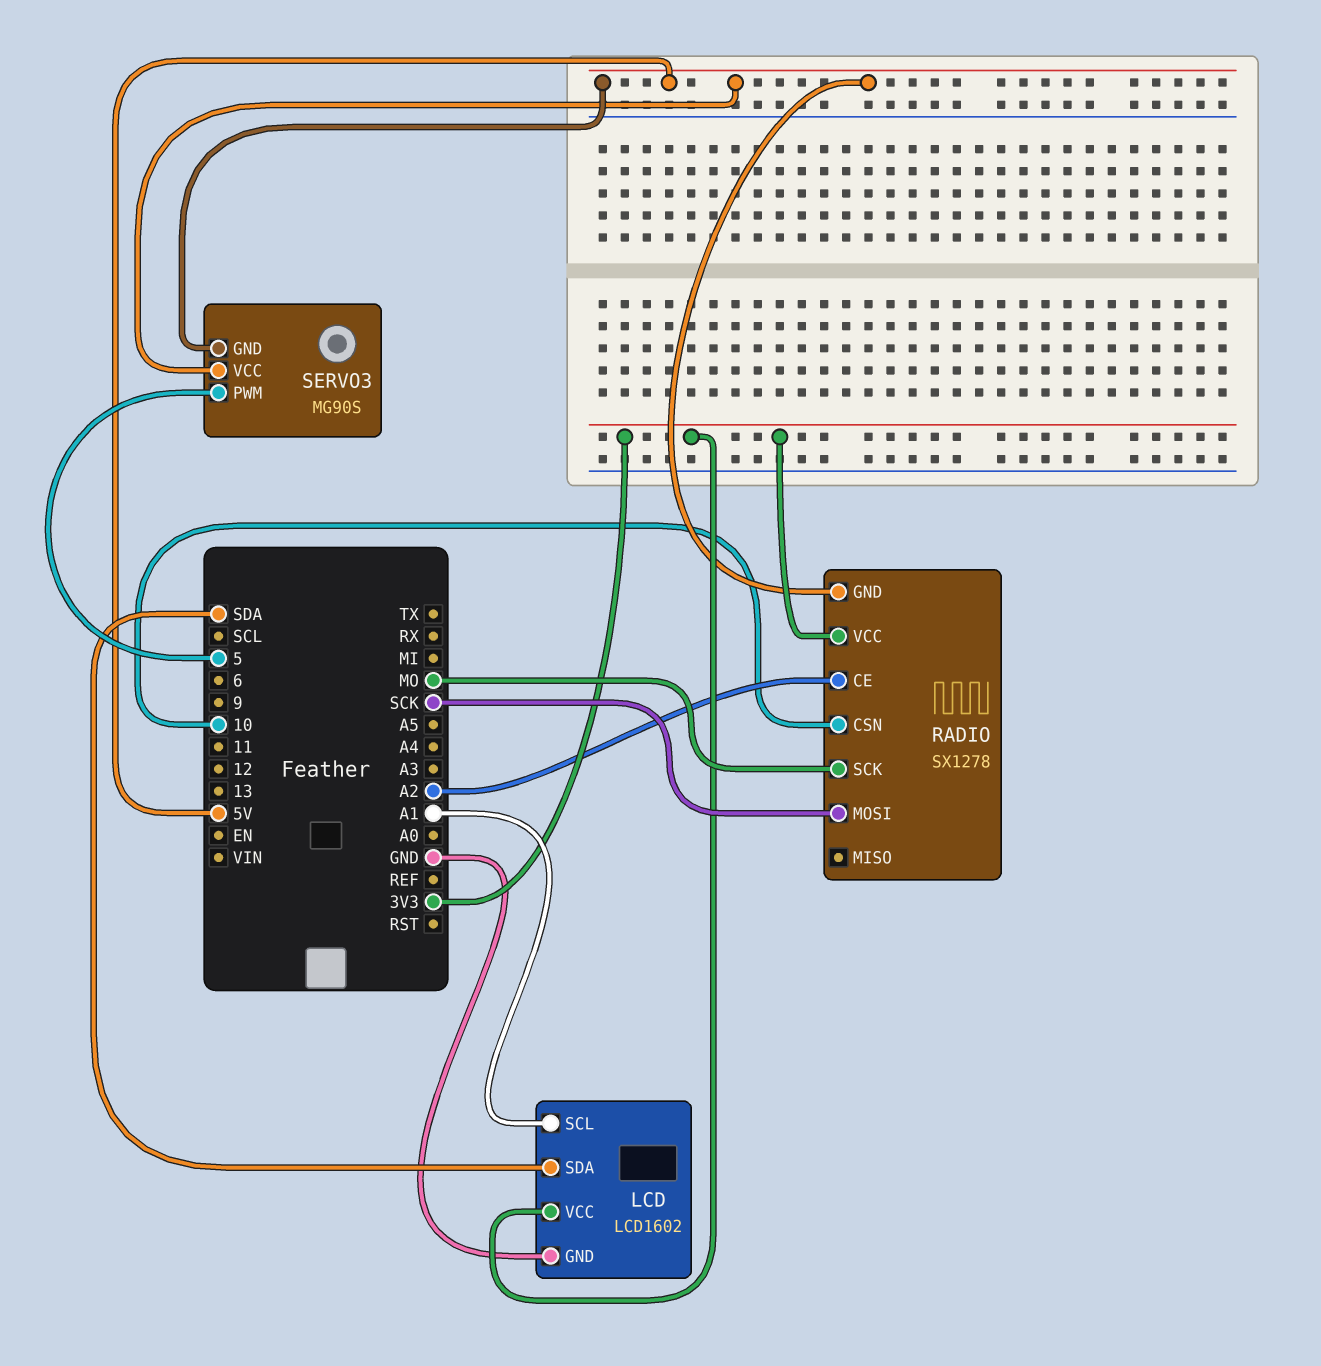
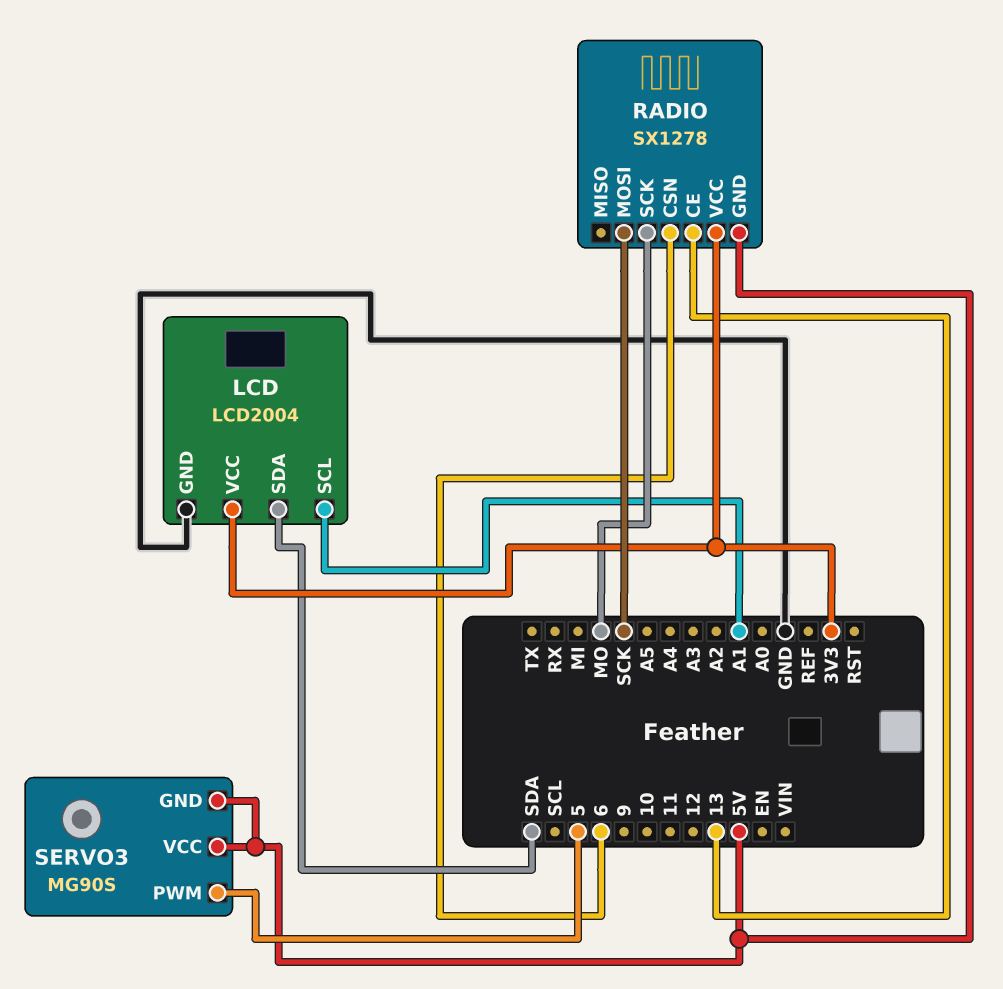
LCD: LCD1602 -> LCD2004
RADIO pin CE: A2 -> 13
RADIO pin CSN: 10 -> 6

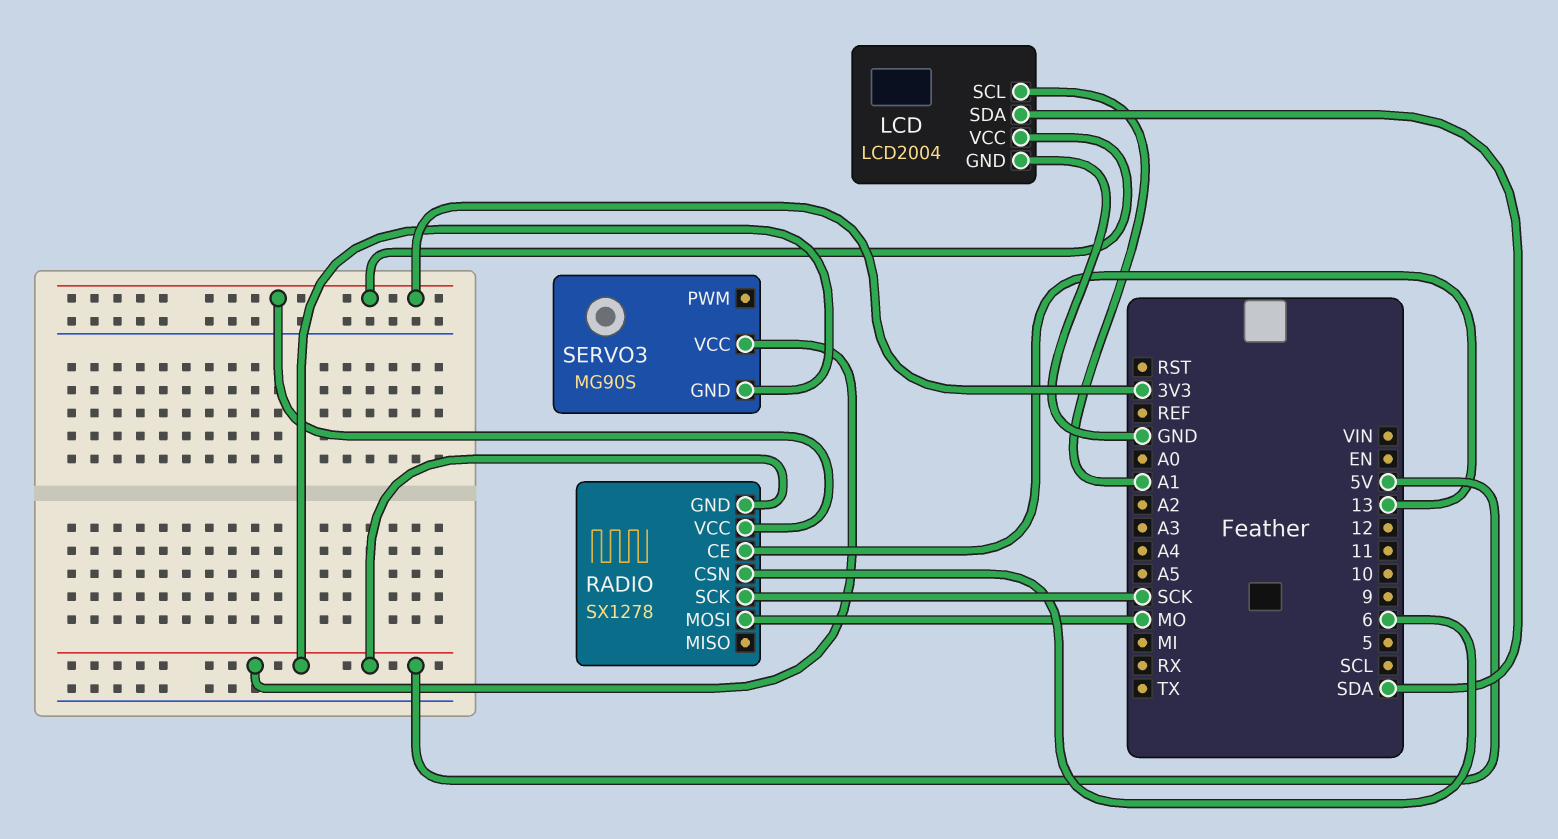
RADIO pin MOSI: SCK -> MO
RADIO pin SCK: MO -> SCK
SERVO3 pin PWM: 5 -> none

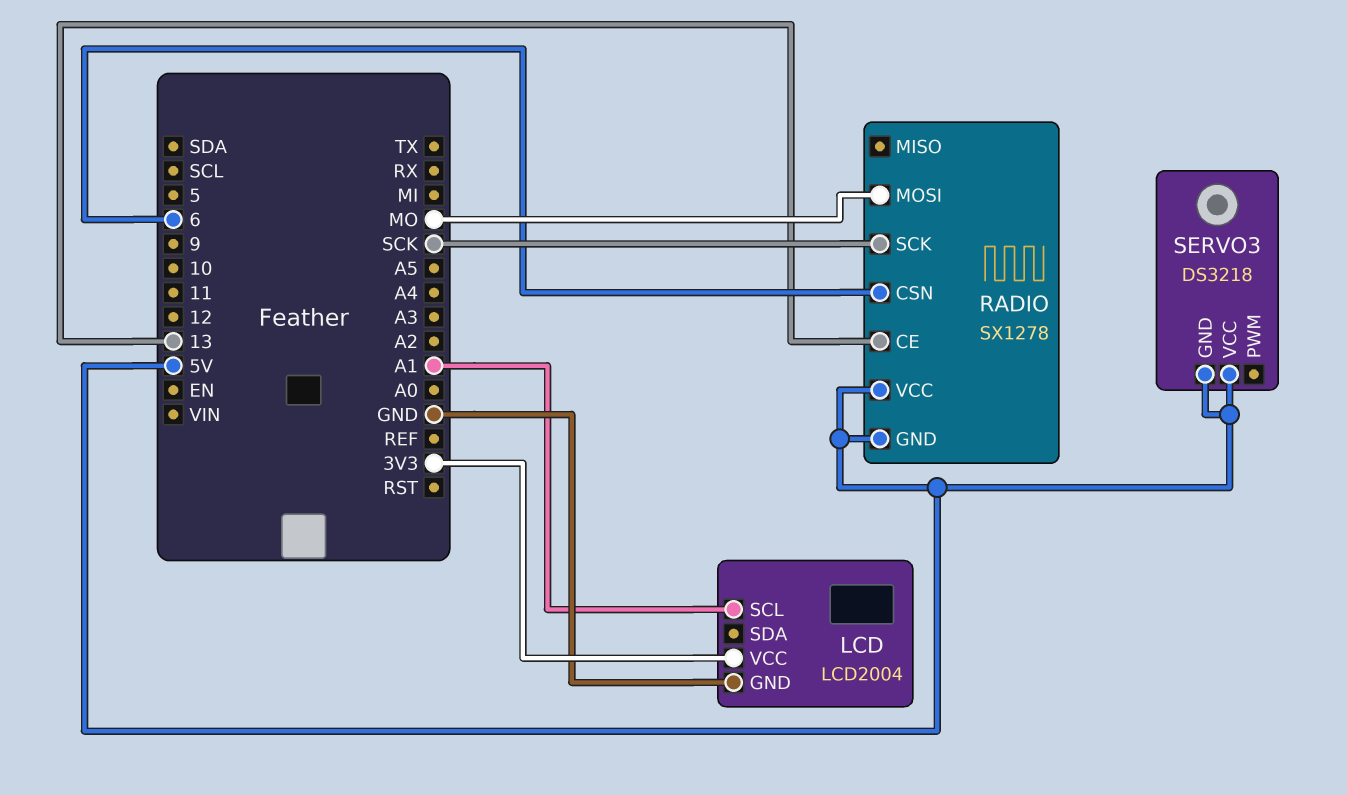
LCD pin SDA: SDA -> none
RADIO pin VCC: 3V3 -> 5V
SERVO3: MG90S -> DS3218

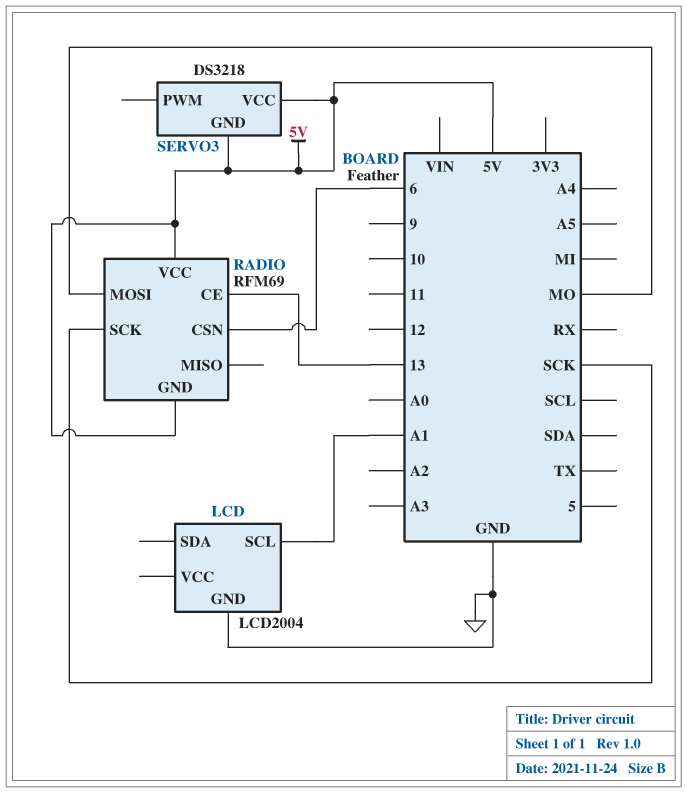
LCD pin VCC: 3V3 -> none
RADIO: SX1278 -> RFM69

